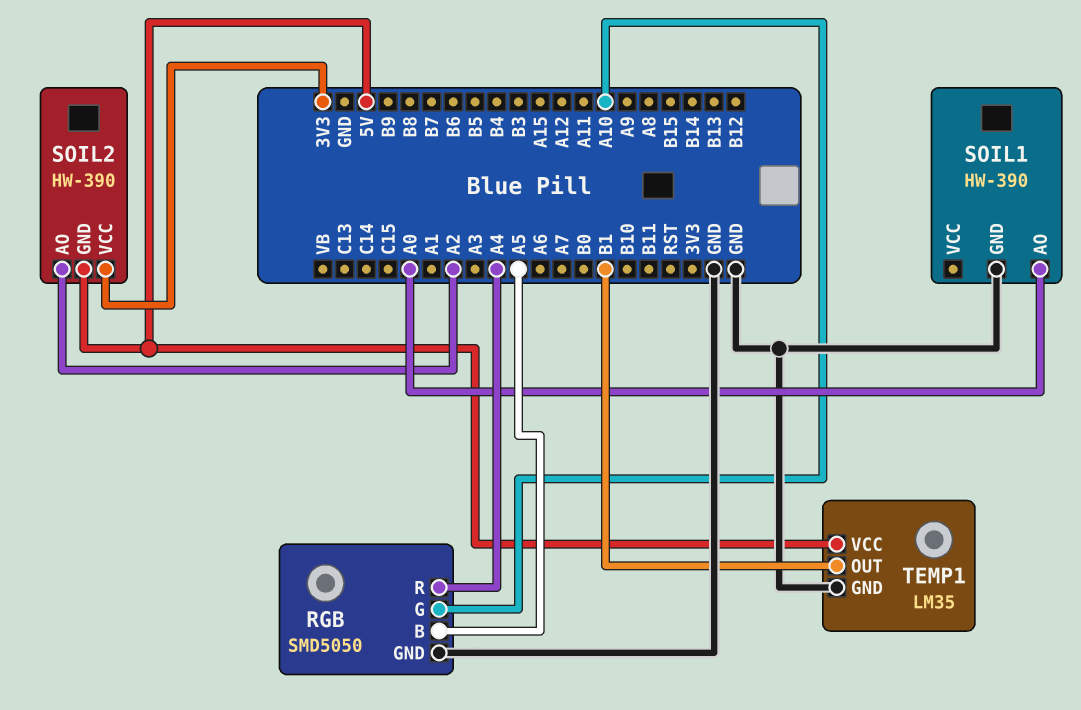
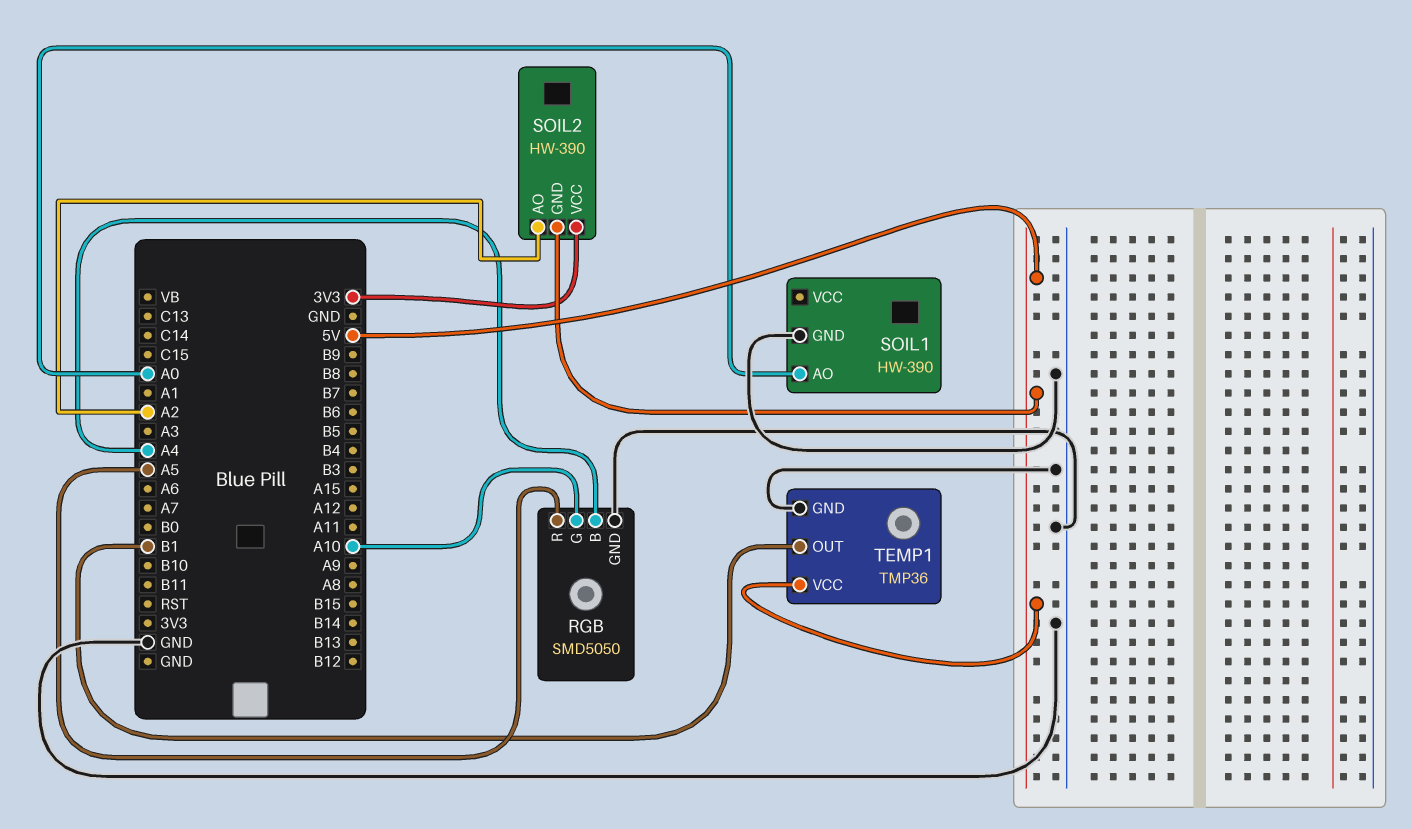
RGB pin B: A5 -> A4
RGB pin R: A4 -> A5
TEMP1: LM35 -> TMP36

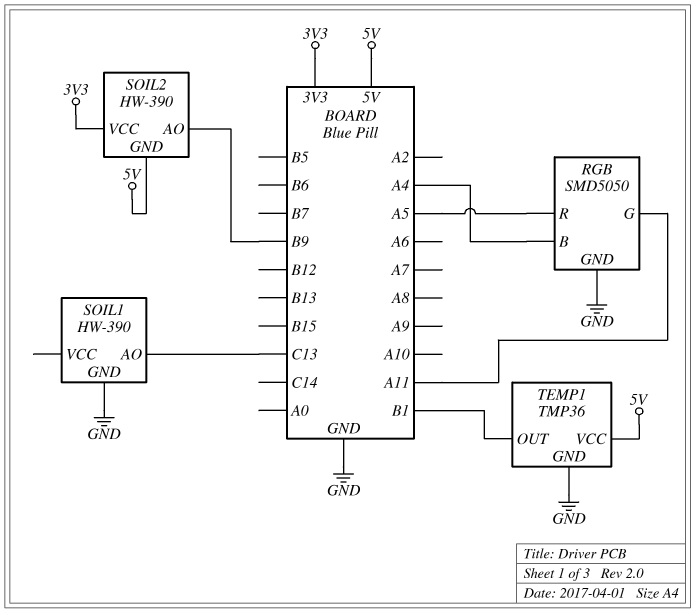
RGB pin G: A10 -> A11
SOIL1 pin AO: A0 -> C13
SOIL2 pin AO: A2 -> B9

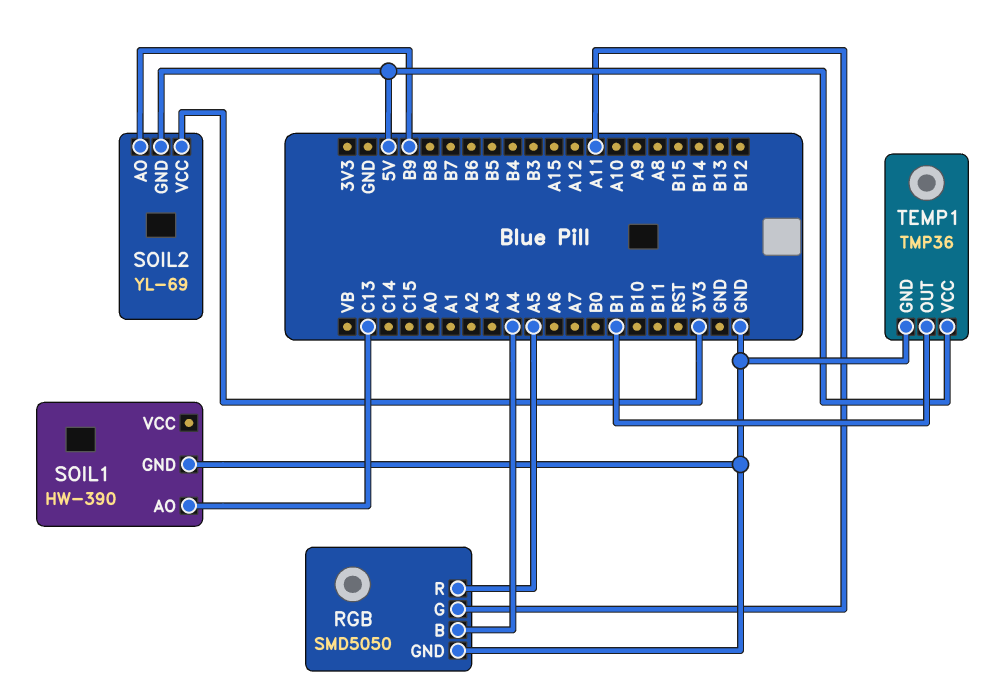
SOIL2: HW-390 -> YL-69

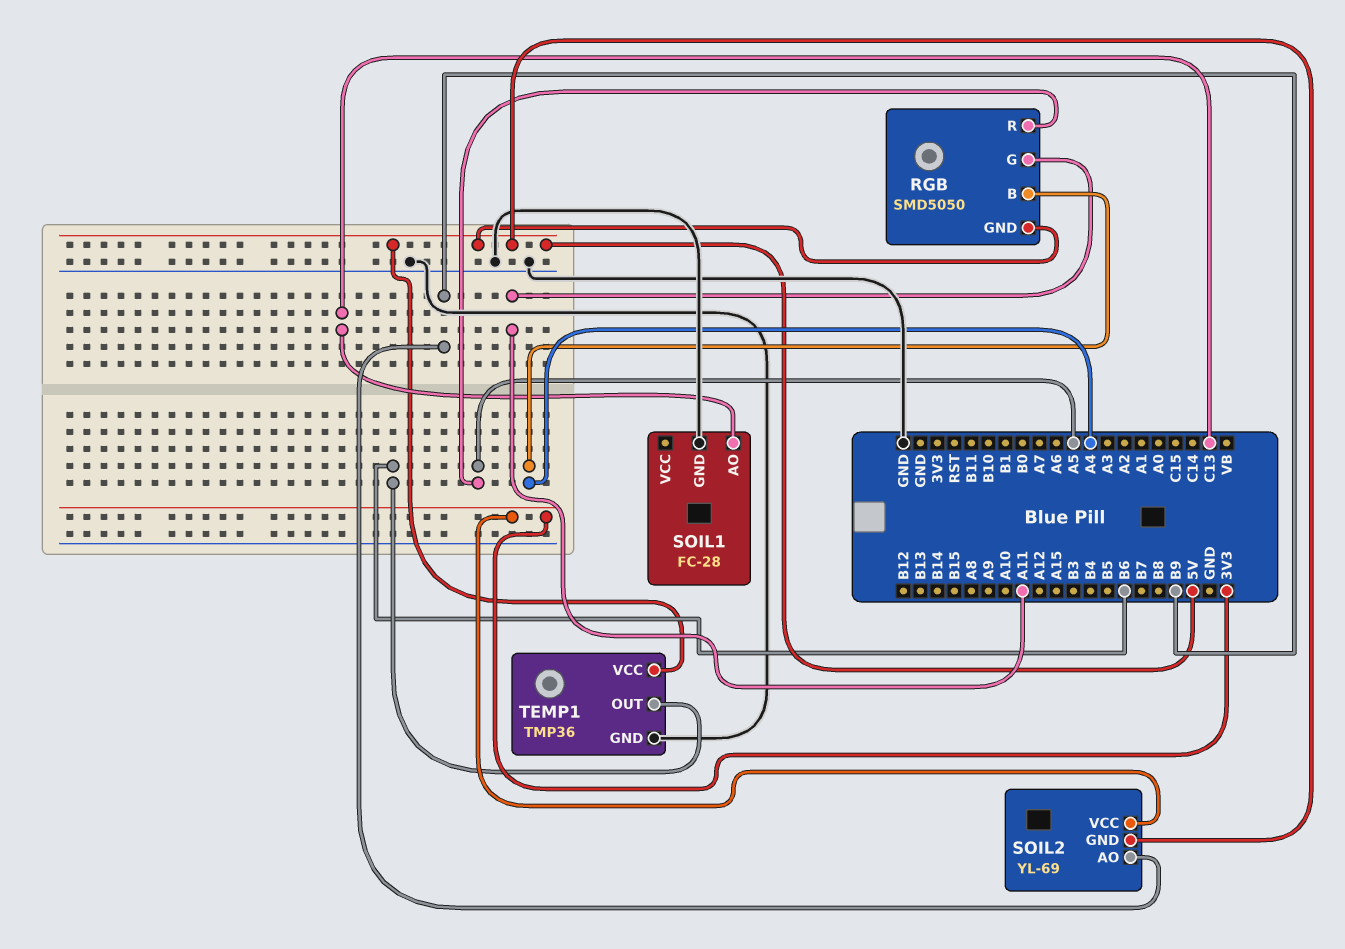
RGB pin GND: GND -> 5V
SOIL1: HW-390 -> FC-28
TEMP1 pin OUT: B1 -> B6

